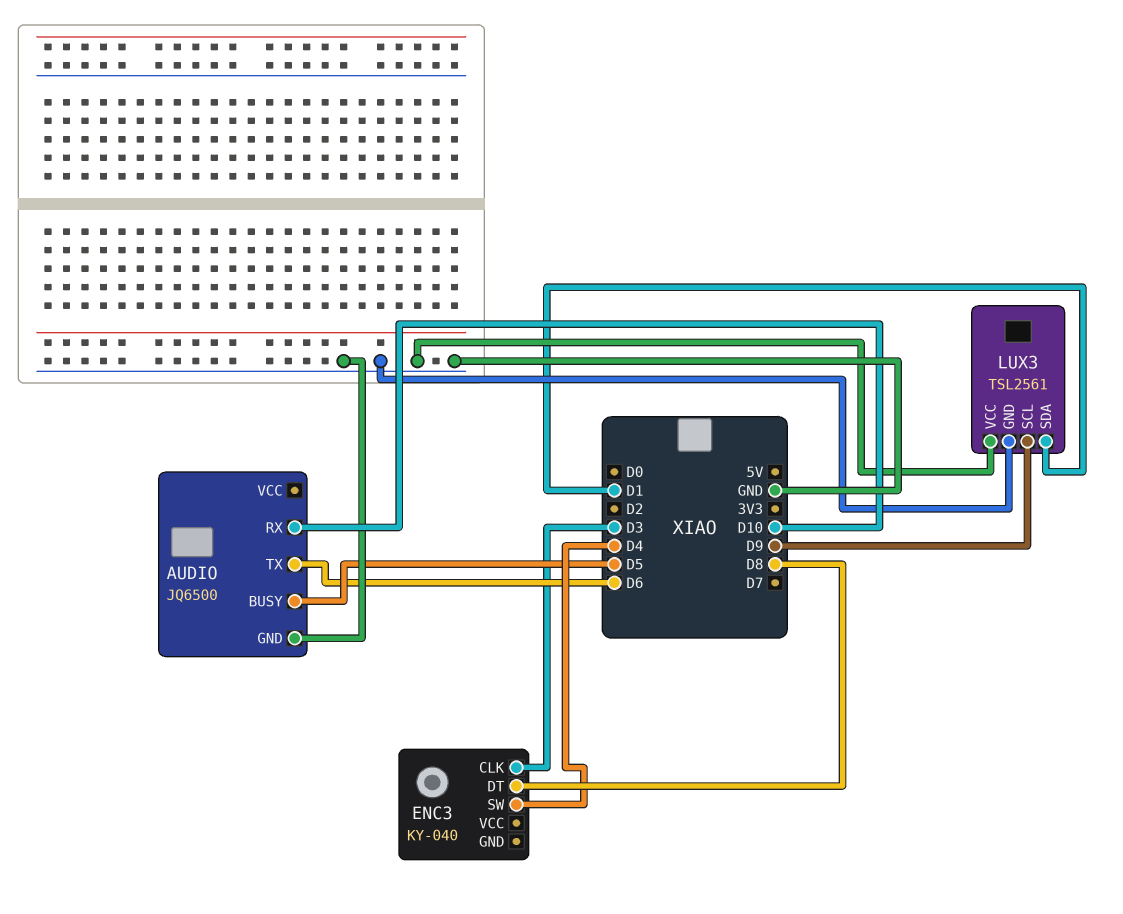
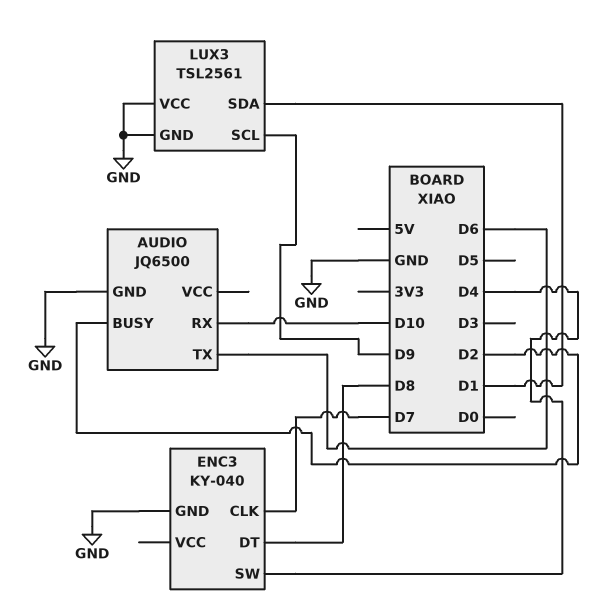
AUDIO pin BUSY: D5 -> D2
ENC3 pin CLK: D3 -> D7
ENC3 pin GND: none -> GND

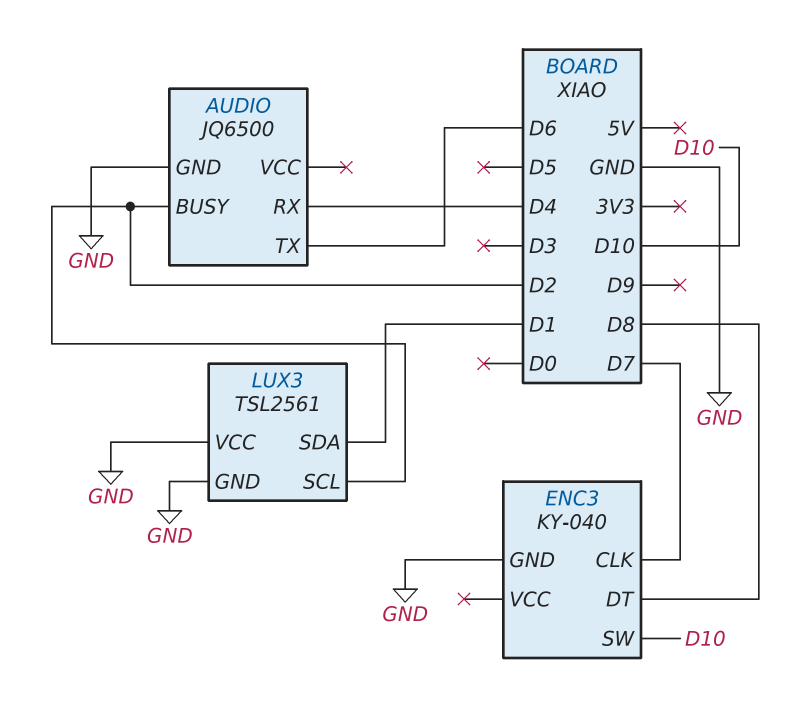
AUDIO pin RX: D10 -> D4
ENC3 pin SW: D4 -> D10
LUX3 pin SCL: D9 -> D2

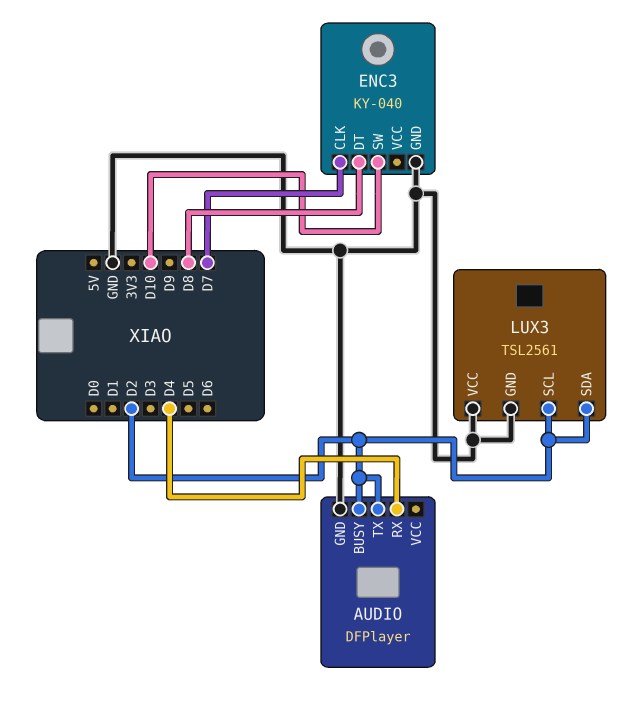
AUDIO: JQ6500 -> DFPlayer
AUDIO pin TX: D6 -> D2
LUX3 pin SDA: D1 -> D2

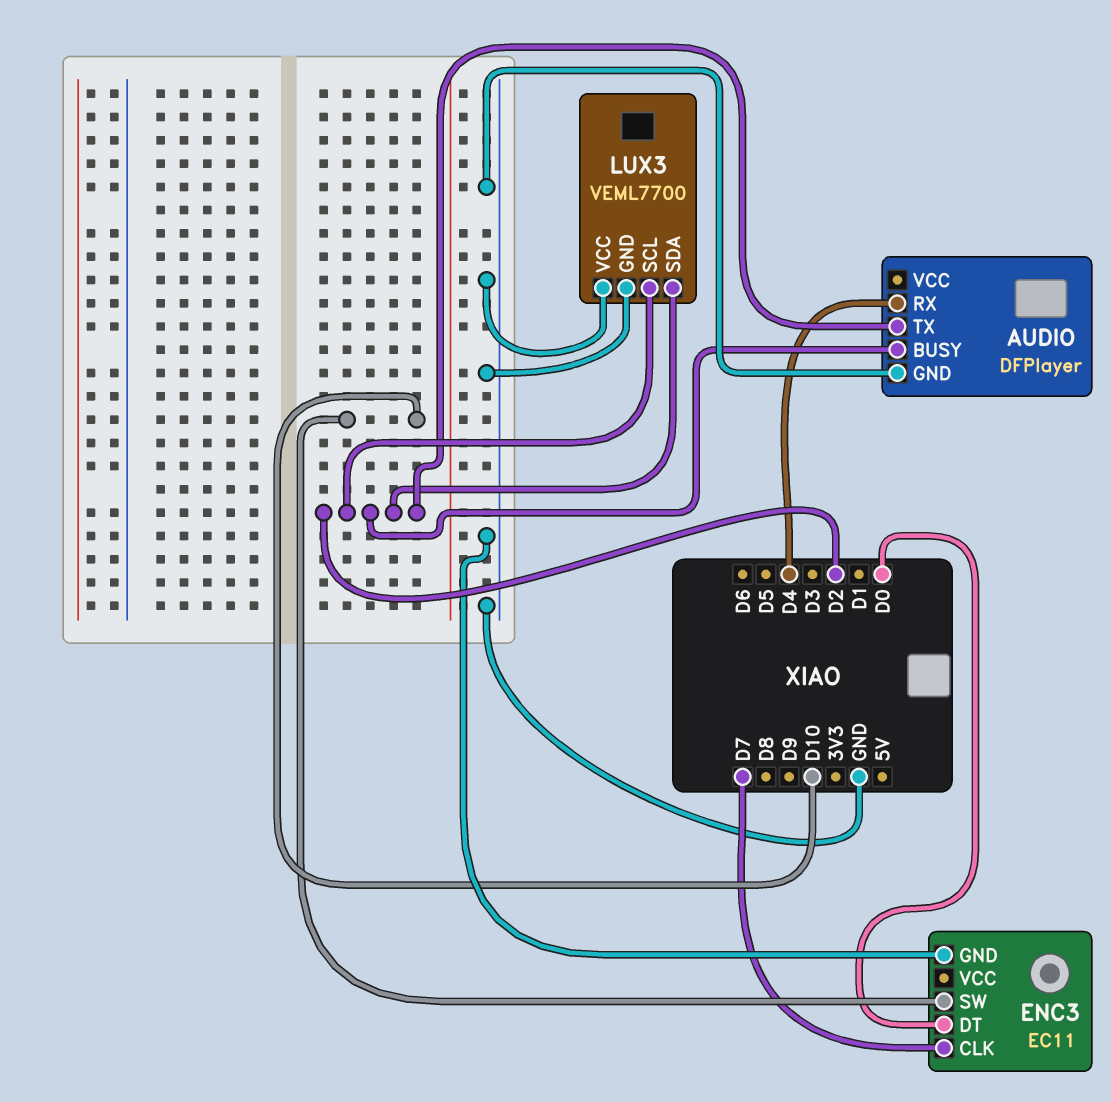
ENC3: KY-040 -> EC11
ENC3 pin DT: D8 -> D0
LUX3: TSL2561 -> VEML7700

